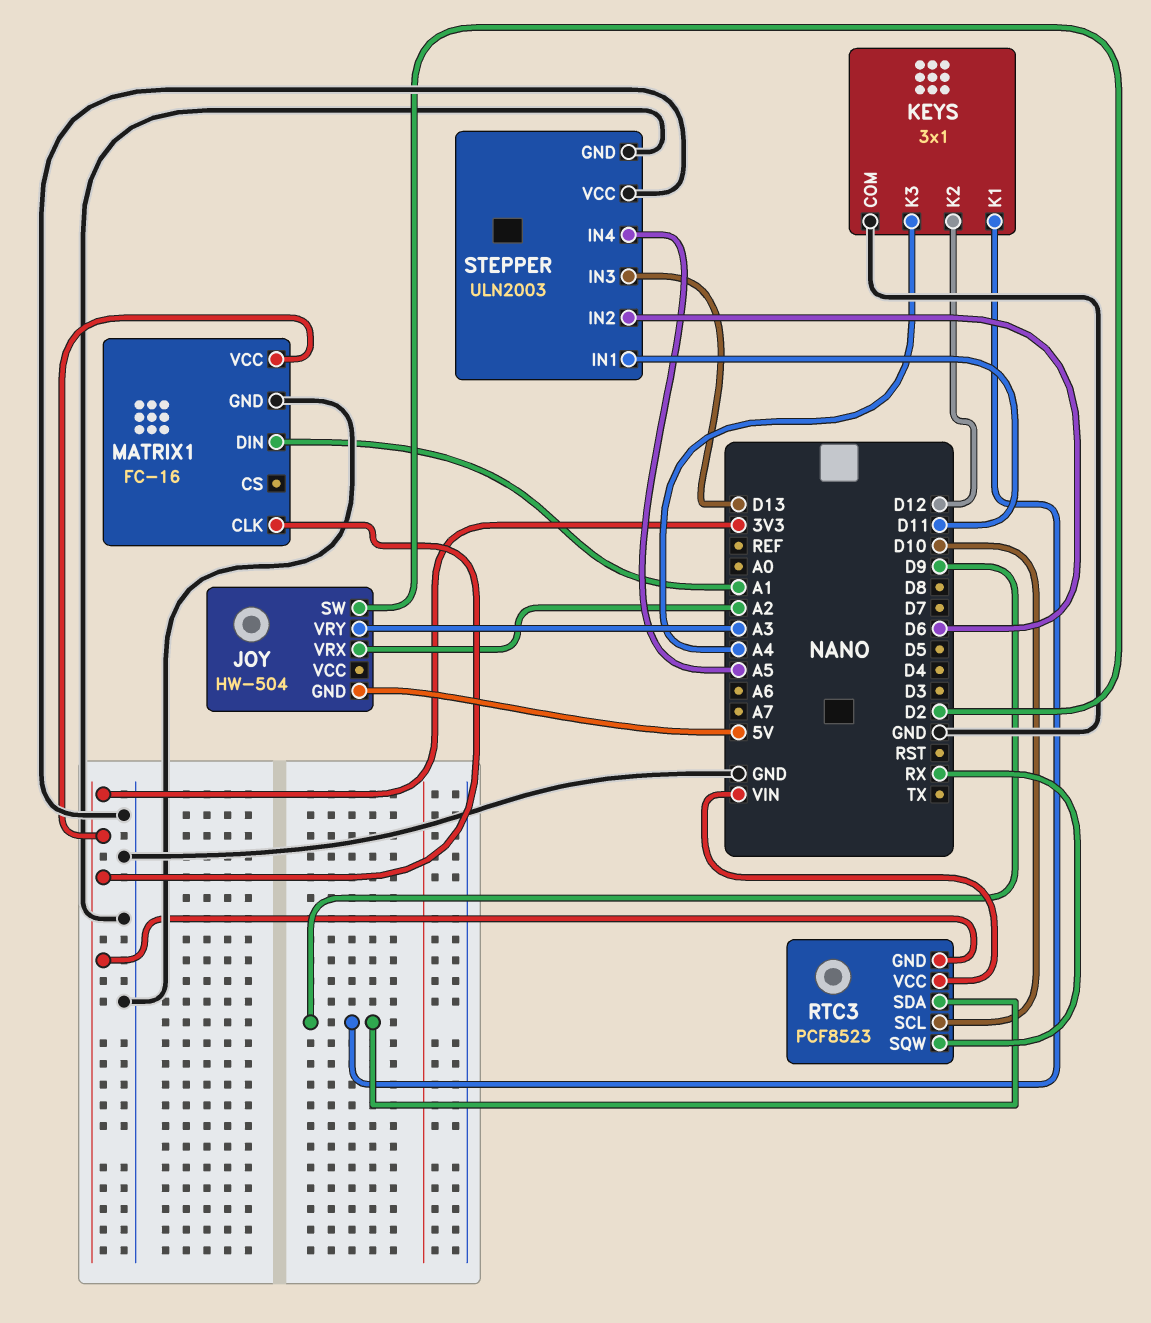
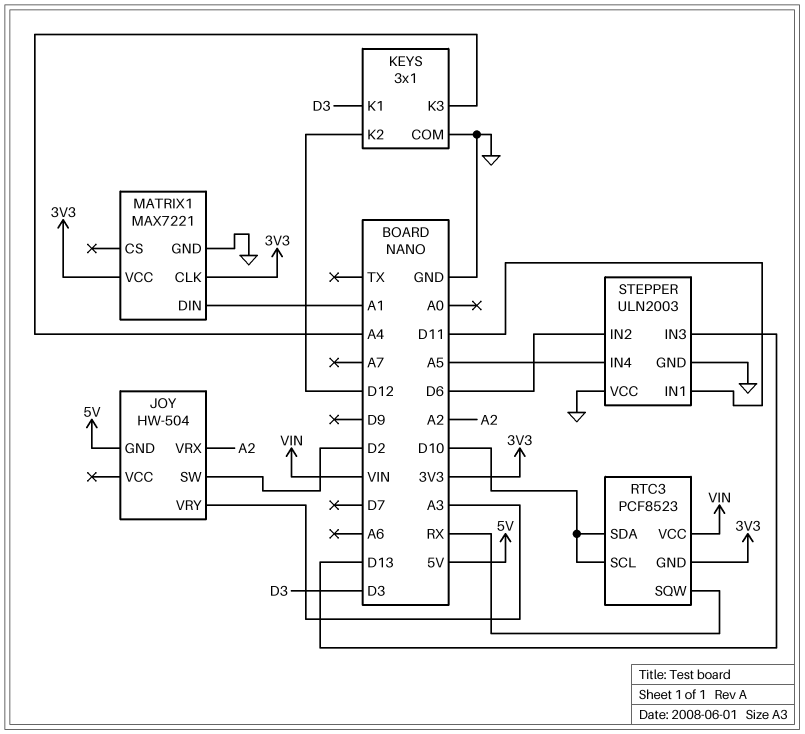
KEYS pin K1: D9 -> D3
MATRIX1: FC-16 -> MAX7221
RTC3 pin SDA: D9 -> D10

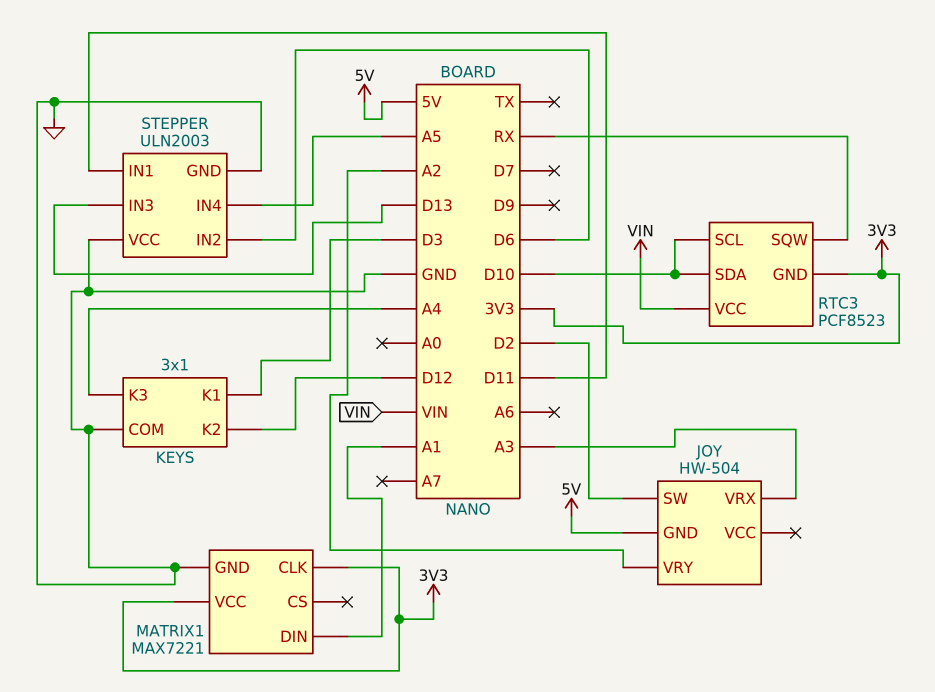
JOY pin VRX: A2 -> A3
JOY pin VRY: A3 -> A2

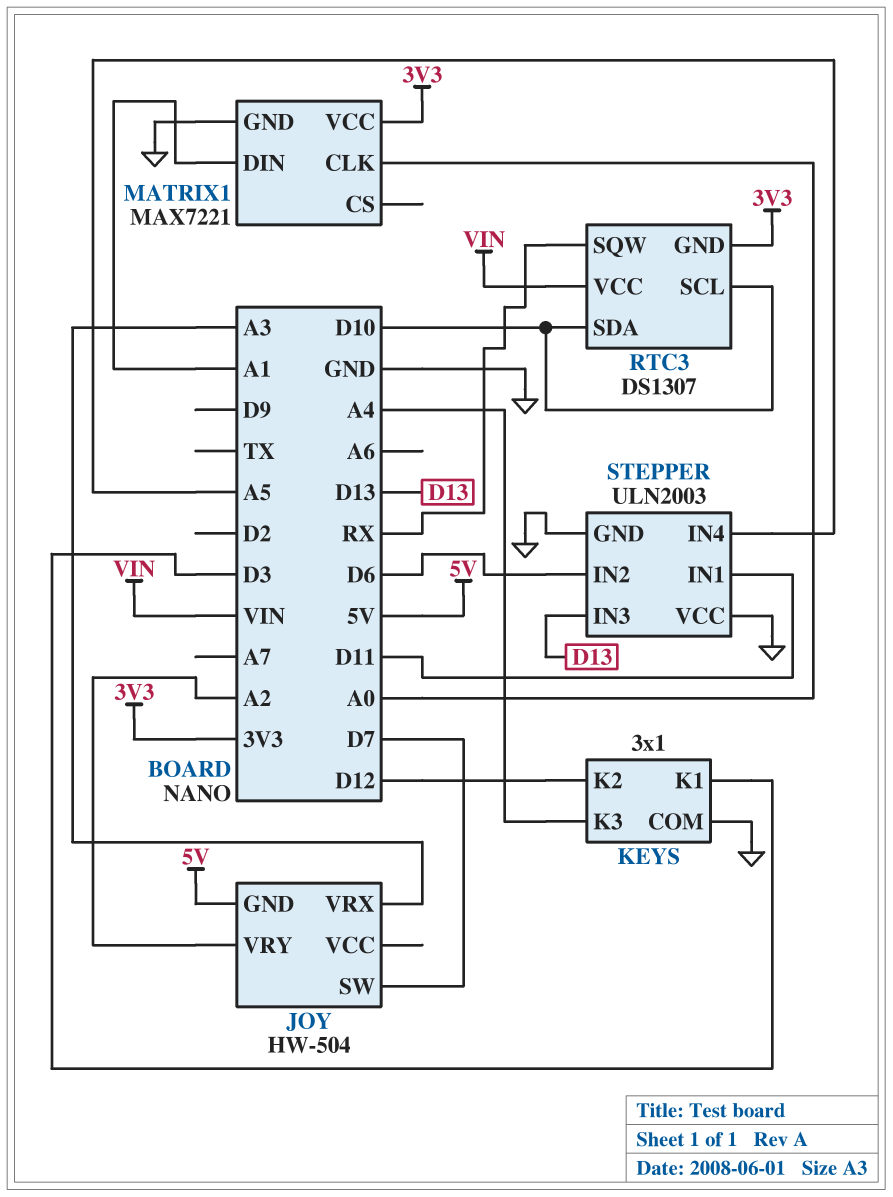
JOY pin SW: D2 -> D7
MATRIX1 pin CLK: 3V3 -> A0
RTC3: PCF8523 -> DS1307

